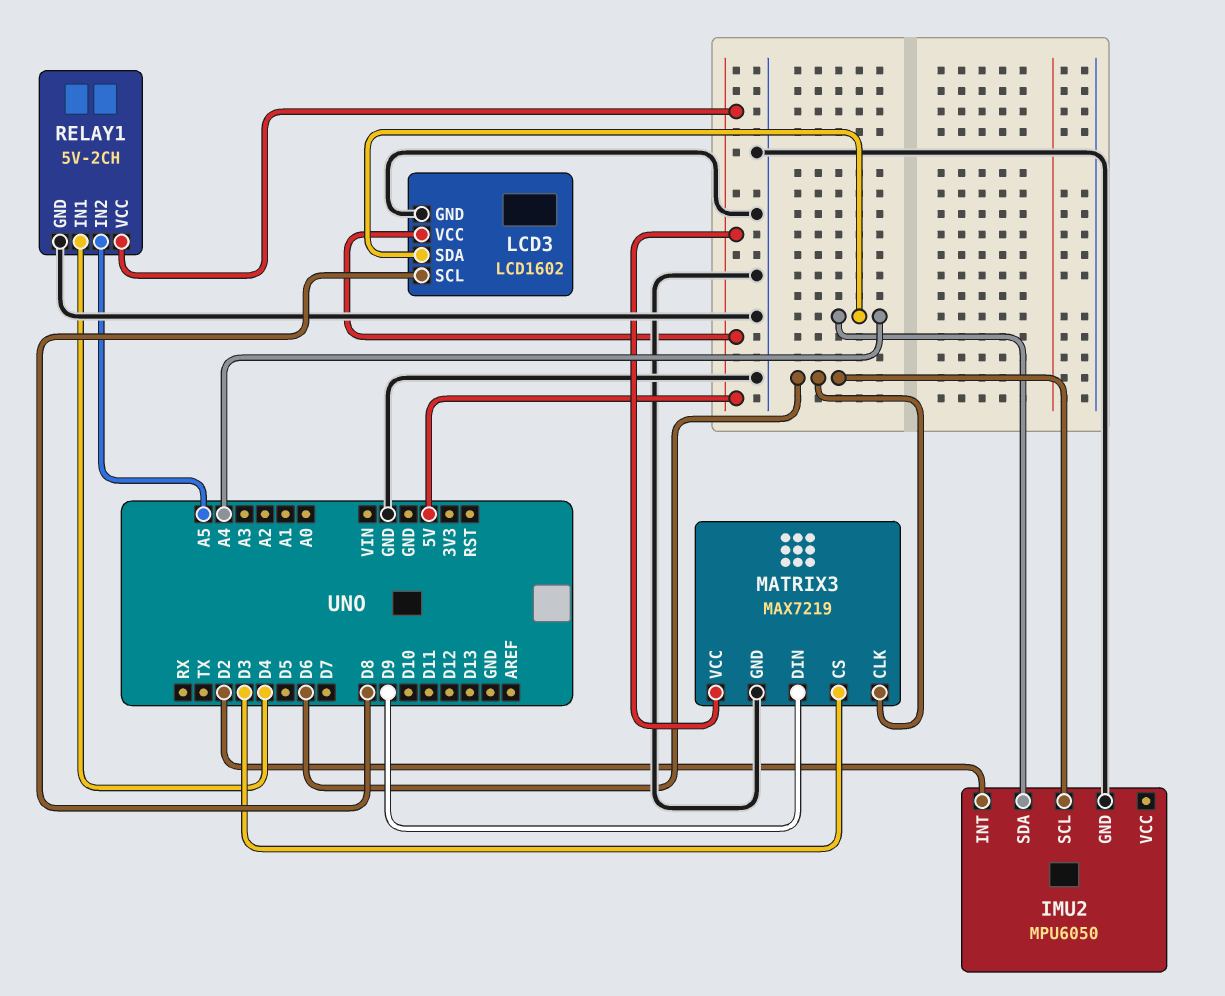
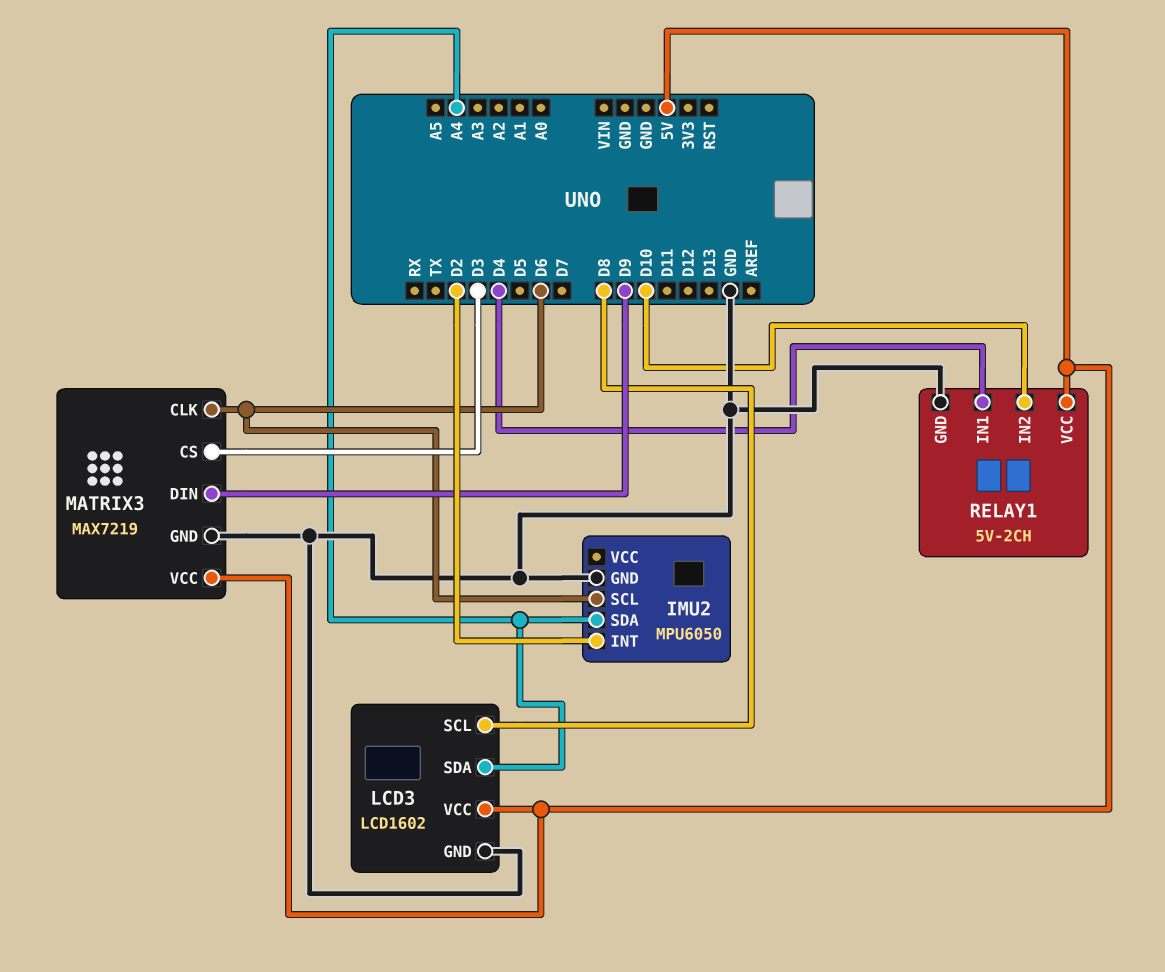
RELAY1 pin IN2: A5 -> D10

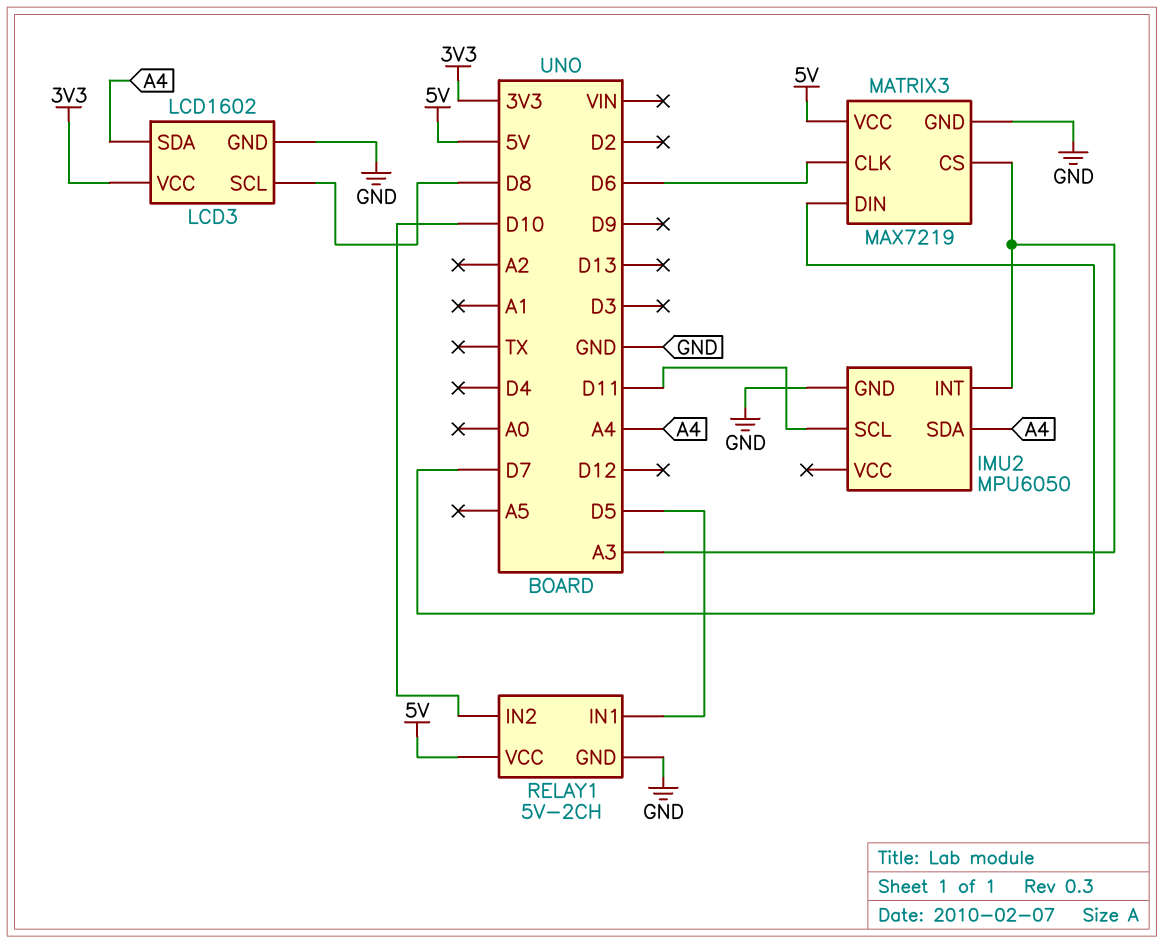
IMU2 pin INT: D2 -> A3
IMU2 pin SCL: D6 -> D11
LCD3 pin VCC: 5V -> 3V3
MATRIX3 pin CS: D3 -> A3
MATRIX3 pin DIN: D9 -> D7
RELAY1 pin IN1: D4 -> D5

